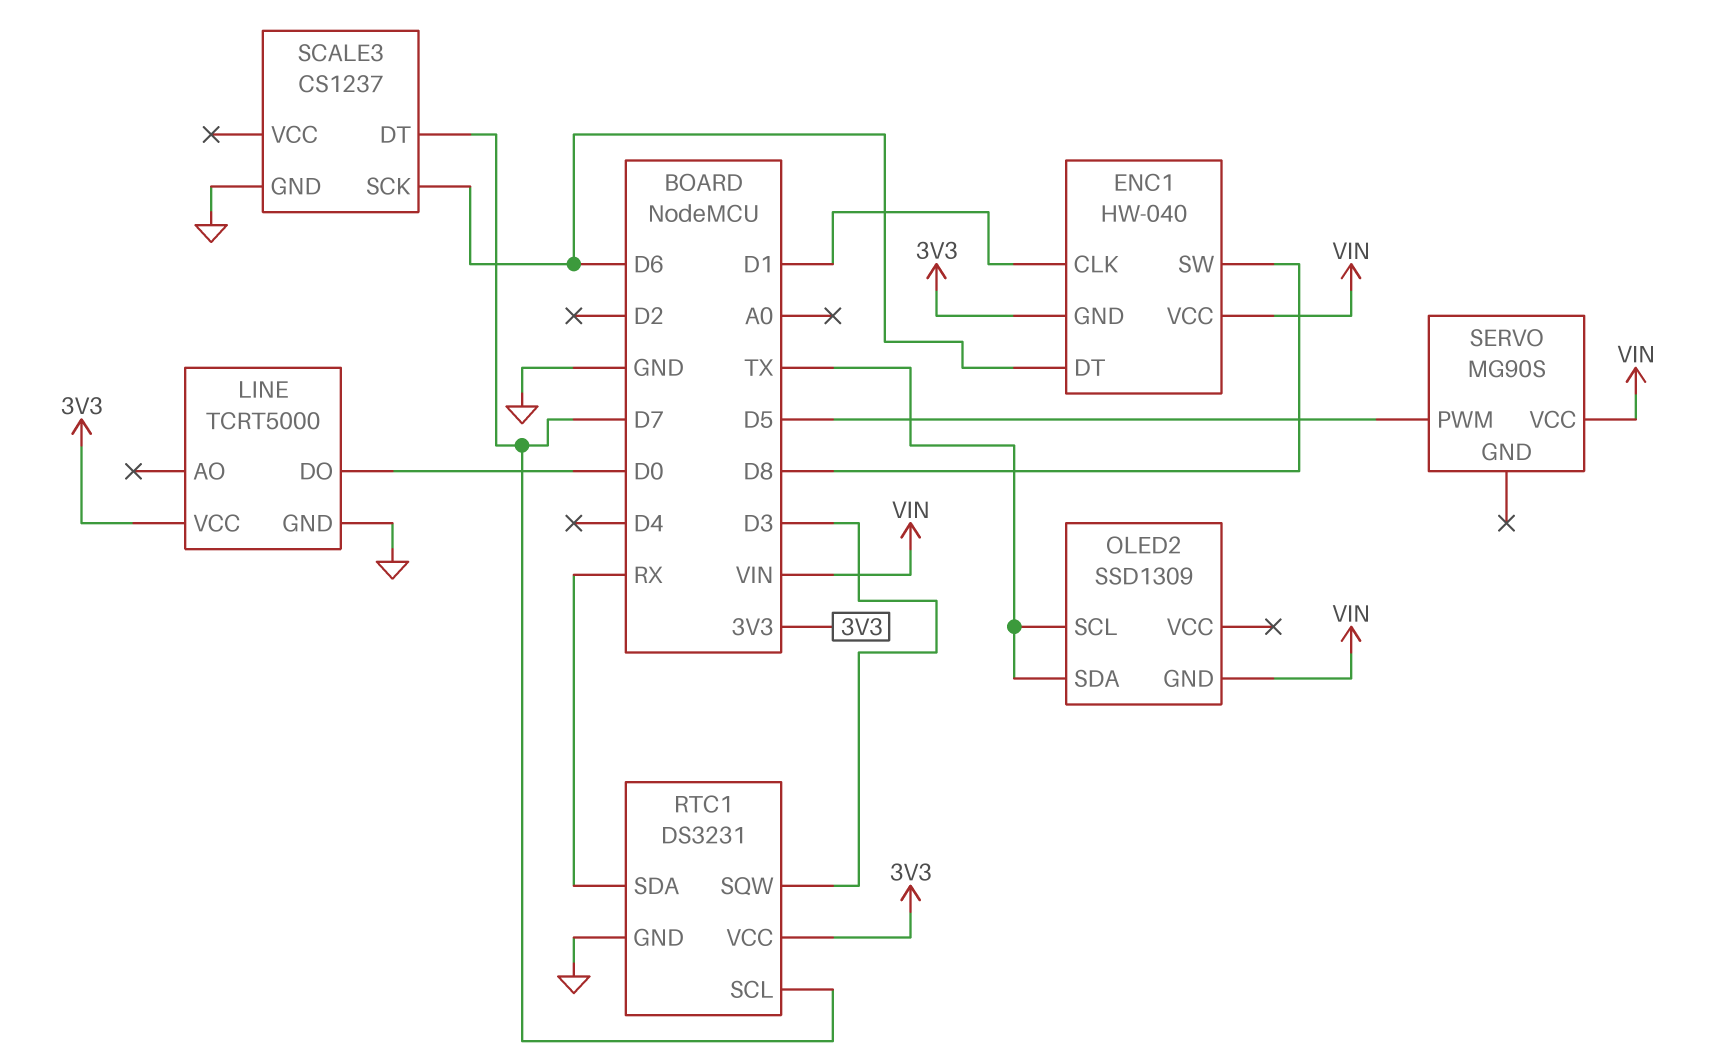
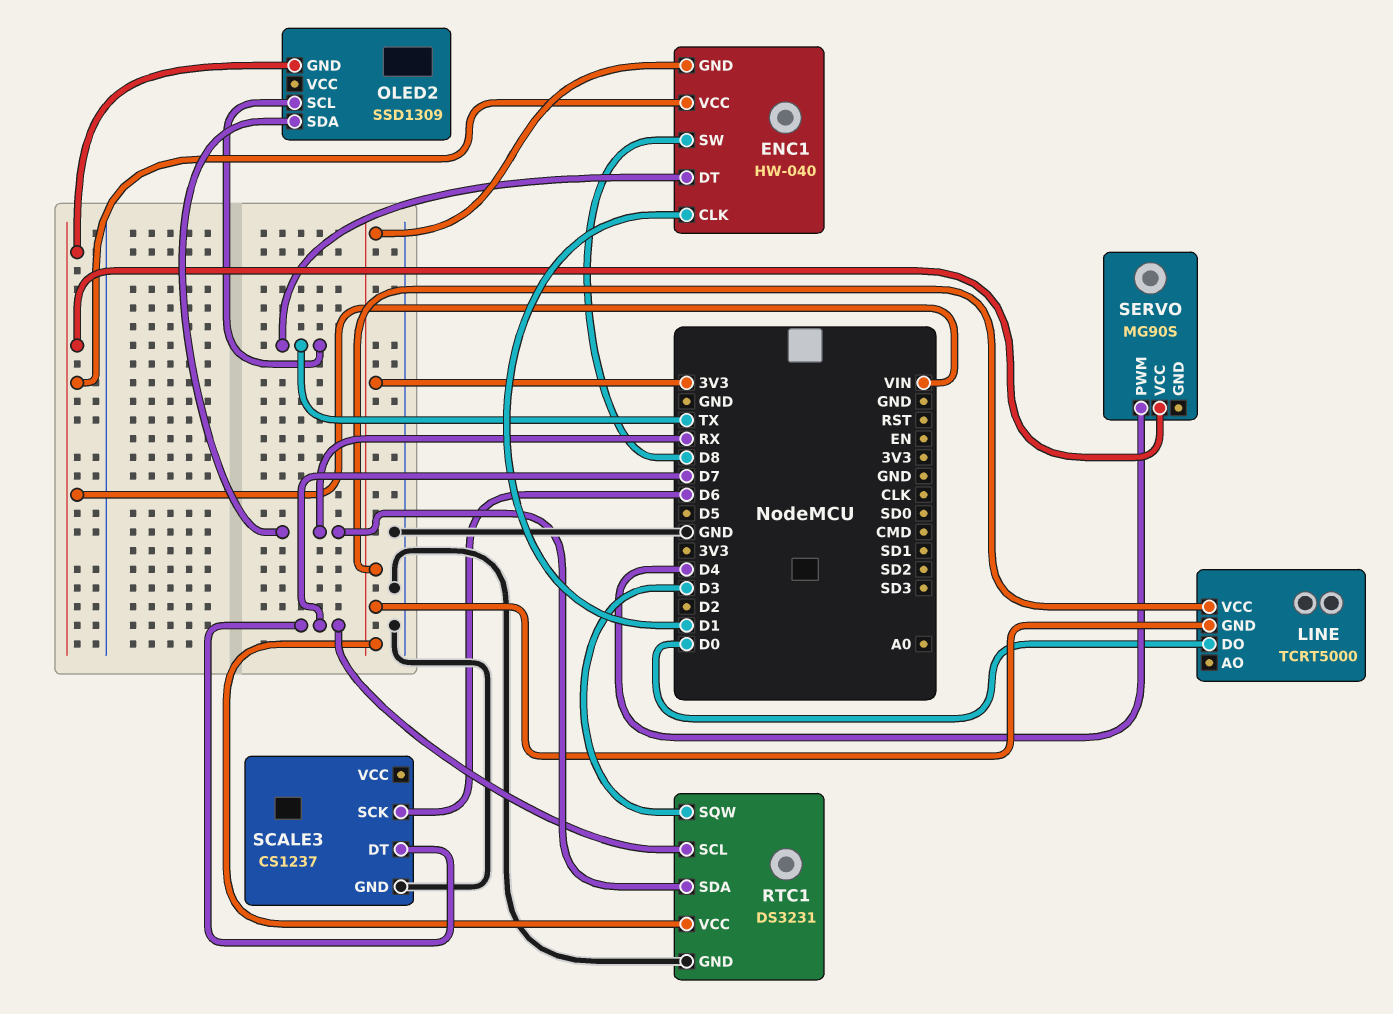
ENC1 pin DT: D6 -> TX
LINE pin GND: GND -> 3V3
OLED2 pin SDA: TX -> RX
SERVO pin PWM: D5 -> D4

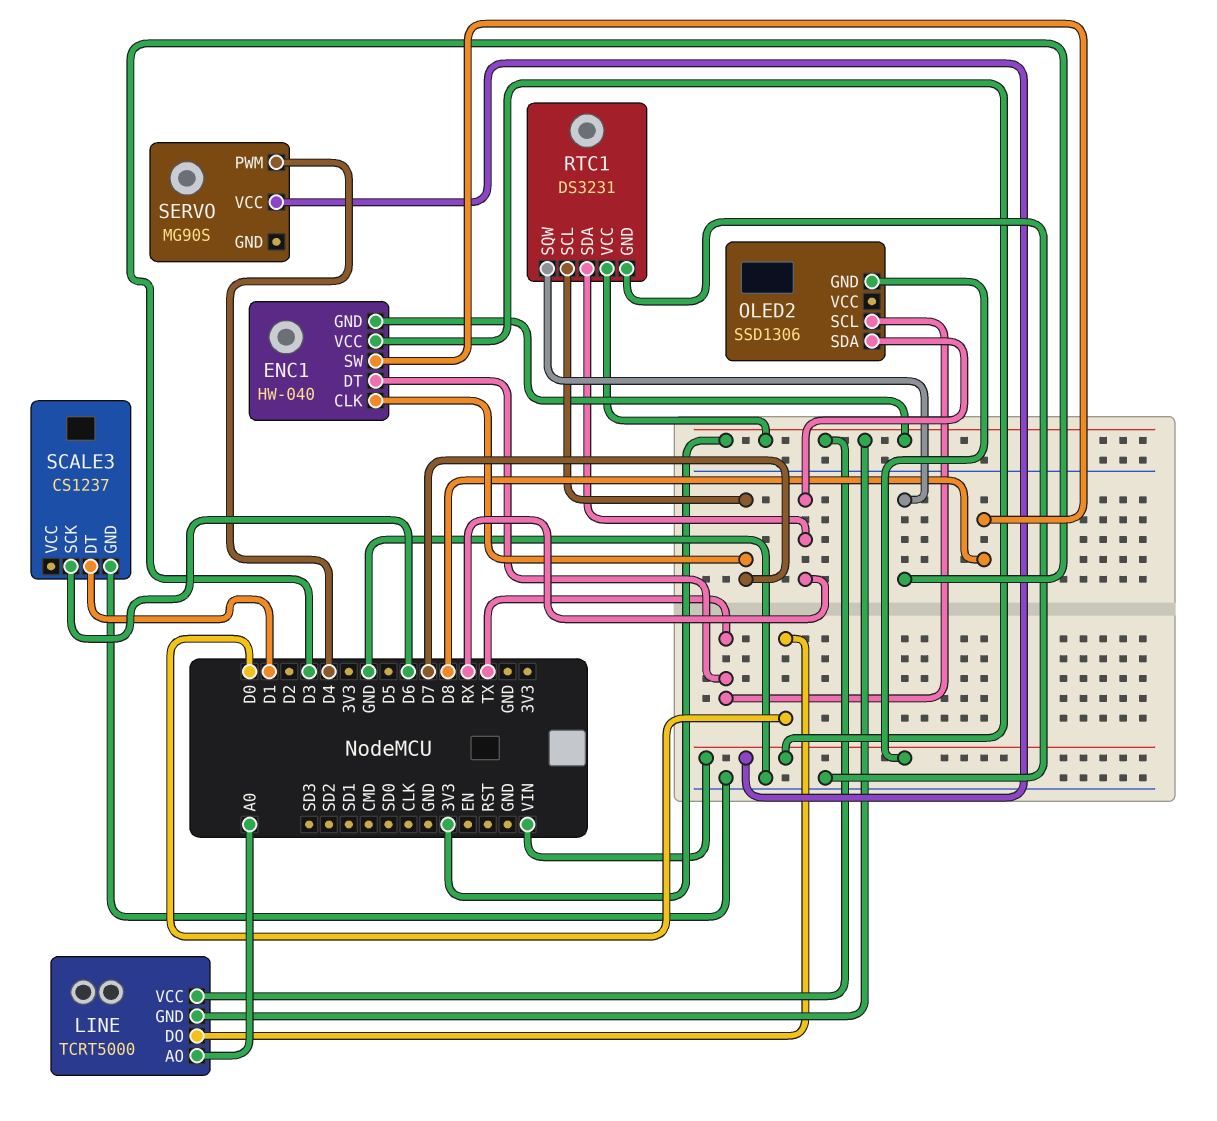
ENC1 pin CLK: D1 -> D7
LINE pin AO: none -> A0
OLED2: SSD1309 -> SSD1306
SCALE3 pin DT: D7 -> D1

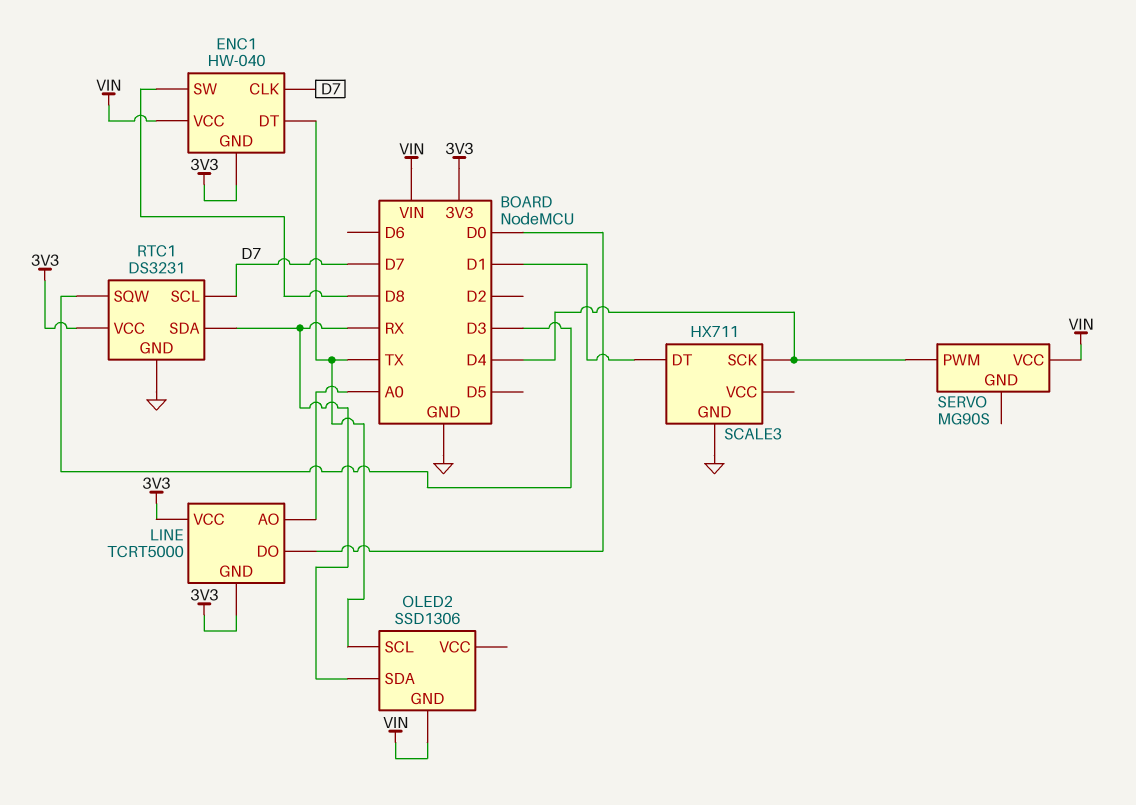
SCALE3: CS1237 -> HX711
SCALE3 pin SCK: D6 -> D4

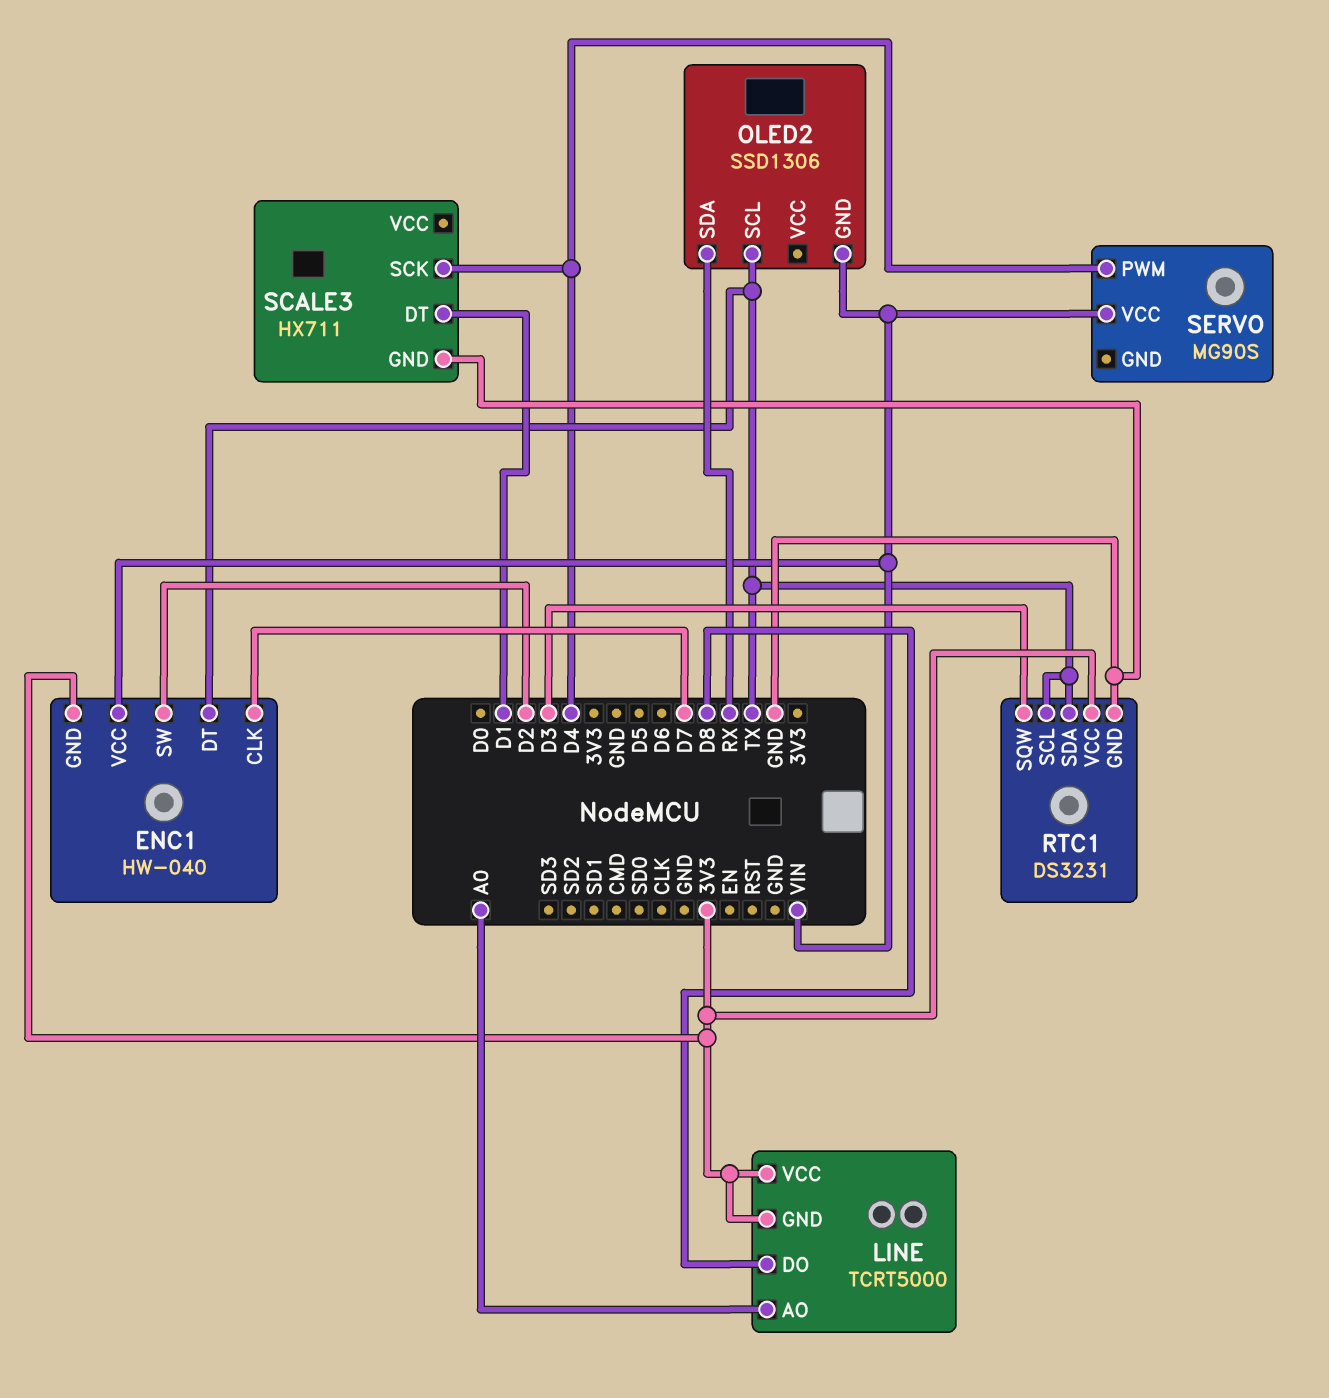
ENC1 pin SW: D8 -> D2
LINE pin DO: D0 -> D8
RTC1 pin SCL: D7 -> TX
RTC1 pin SDA: RX -> TX

